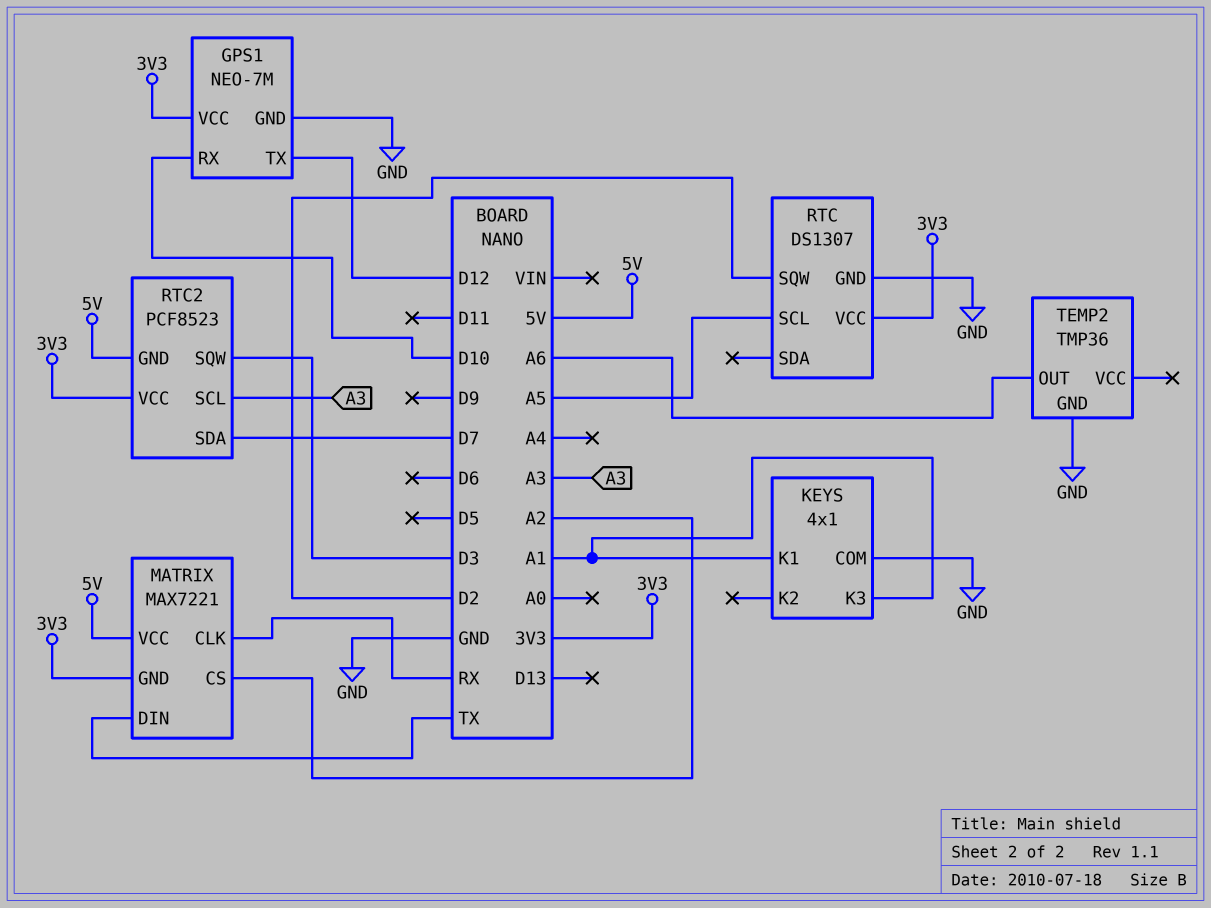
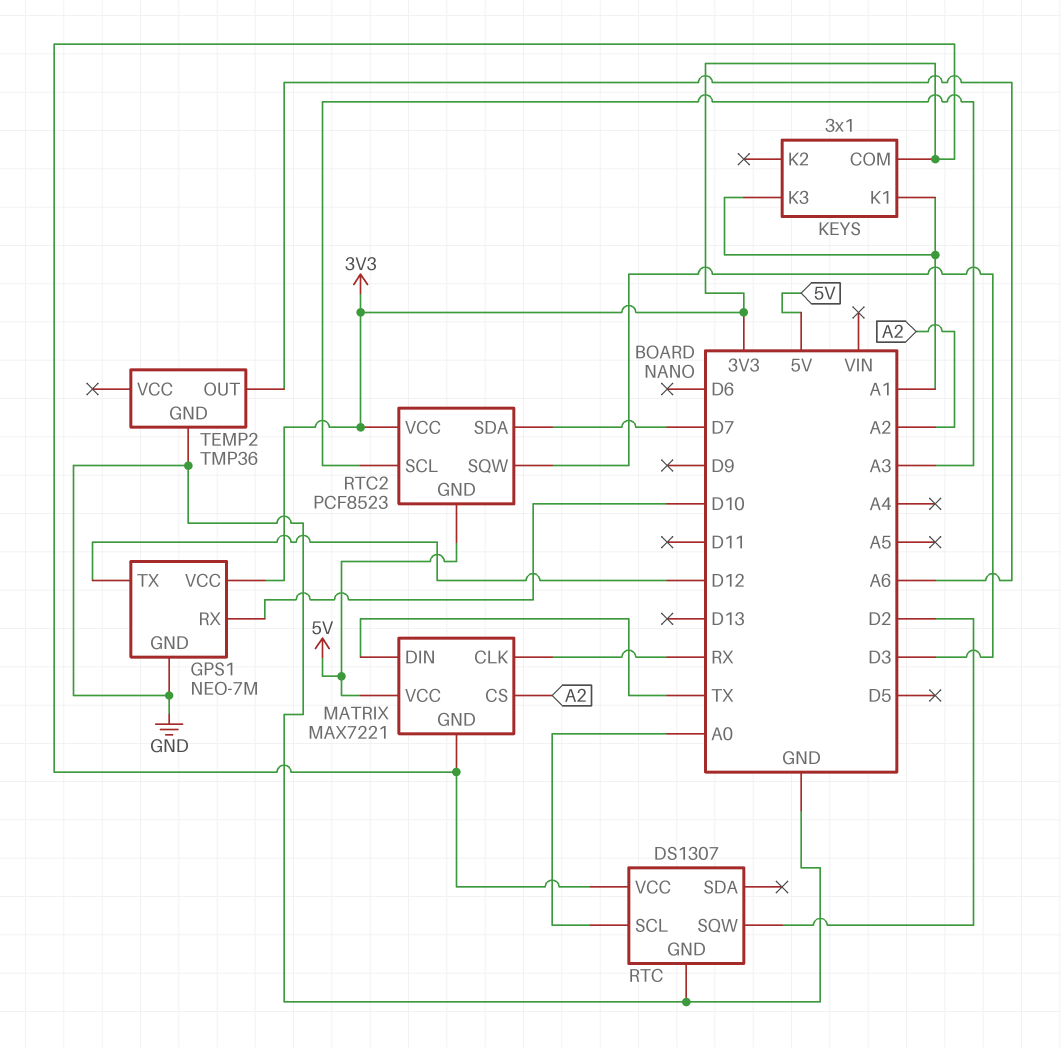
KEYS: 4x1 -> 3x1
KEYS pin COM: GND -> 3V3
RTC pin SCL: A5 -> A0

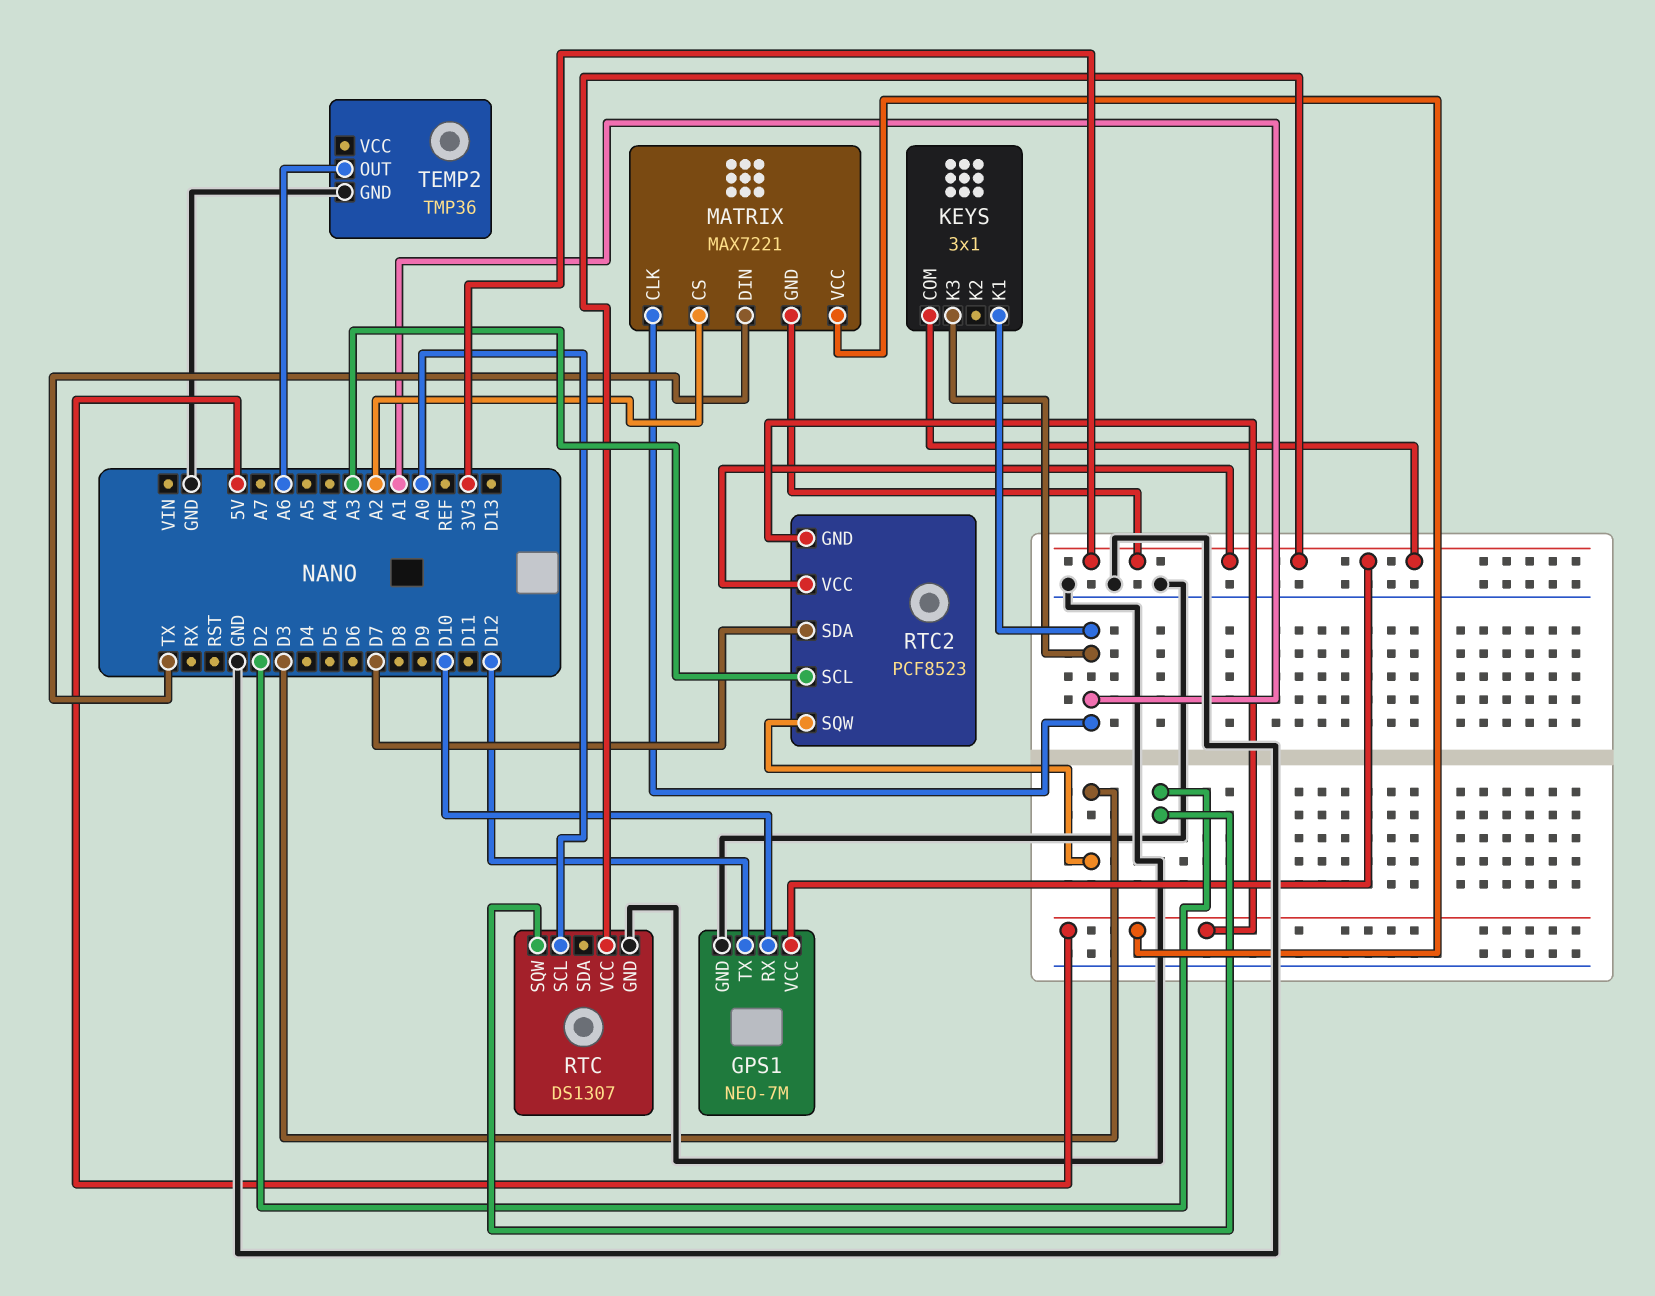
MATRIX pin CLK: RX -> A1

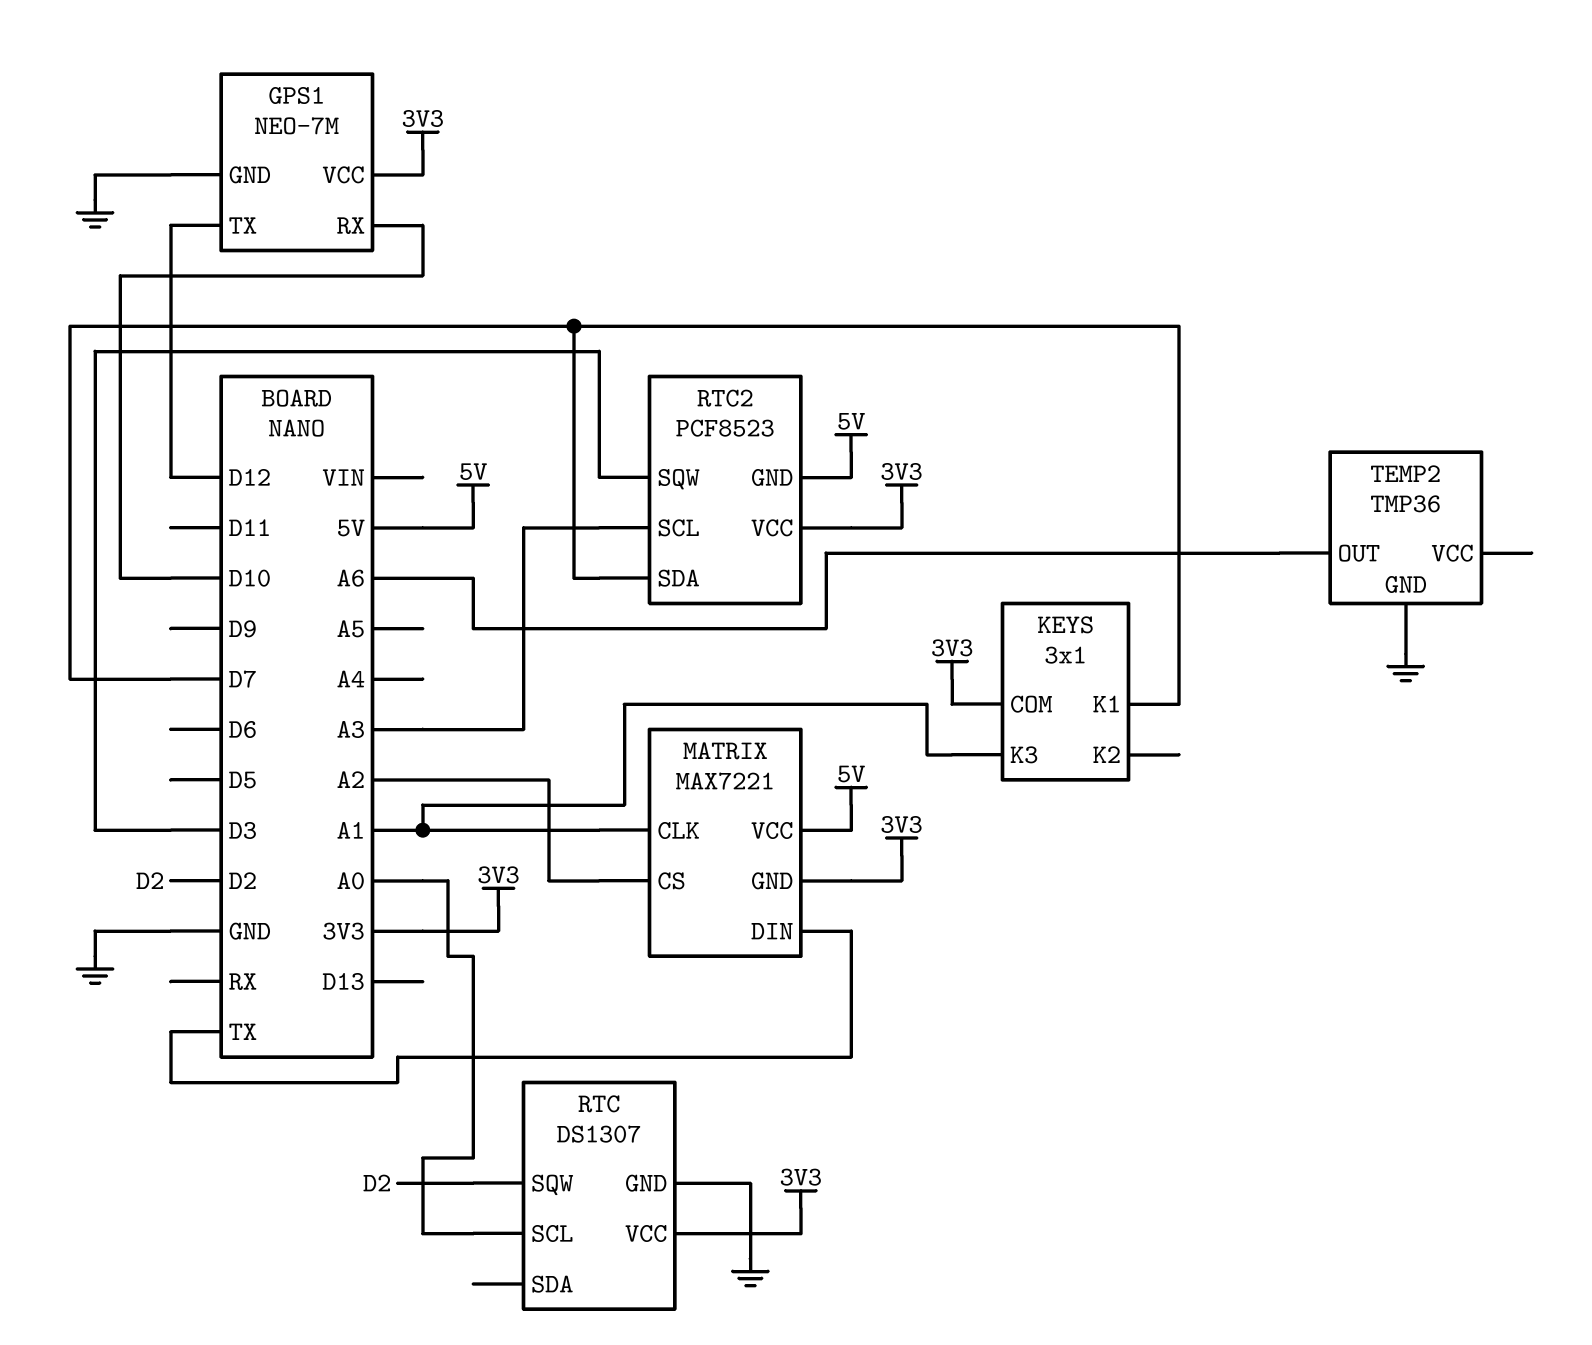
KEYS pin K1: A1 -> D7

